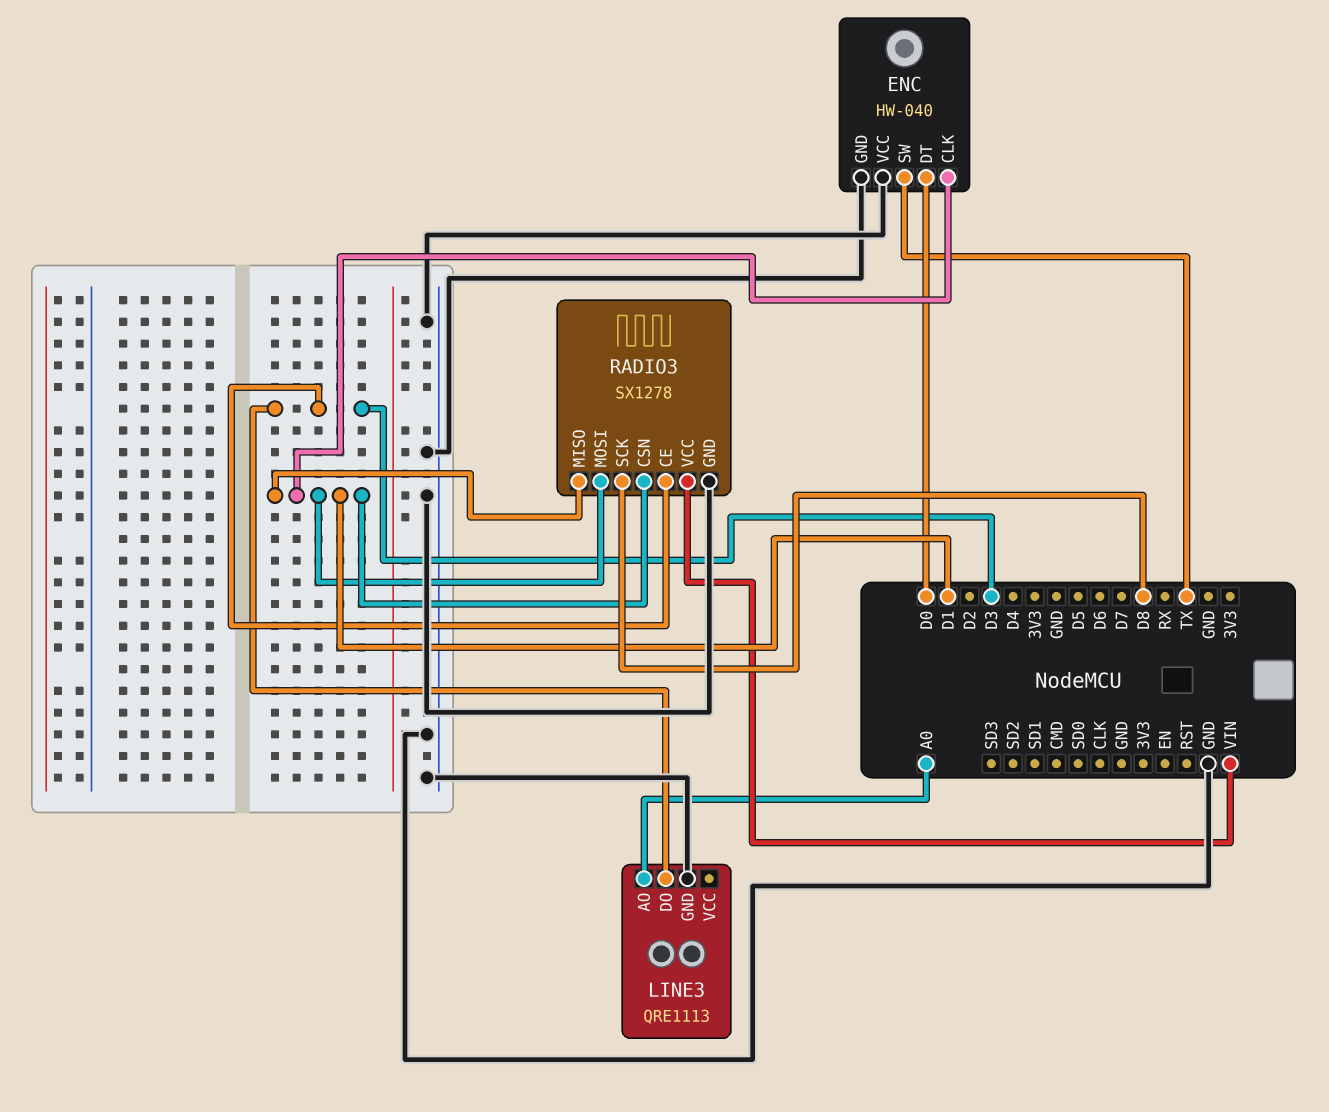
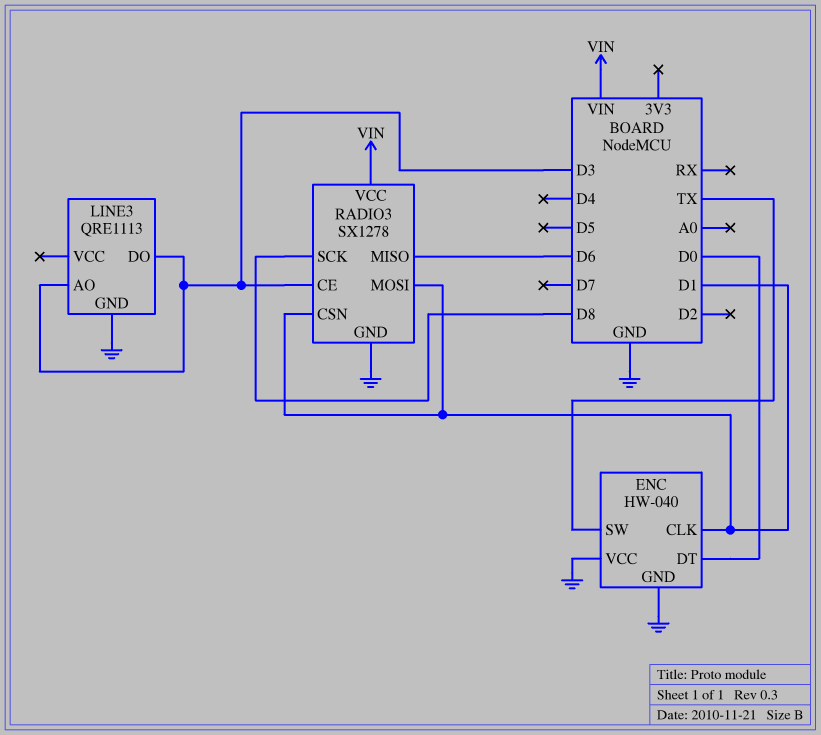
LINE3 pin AO: A0 -> D3
RADIO3 pin MISO: D1 -> D6

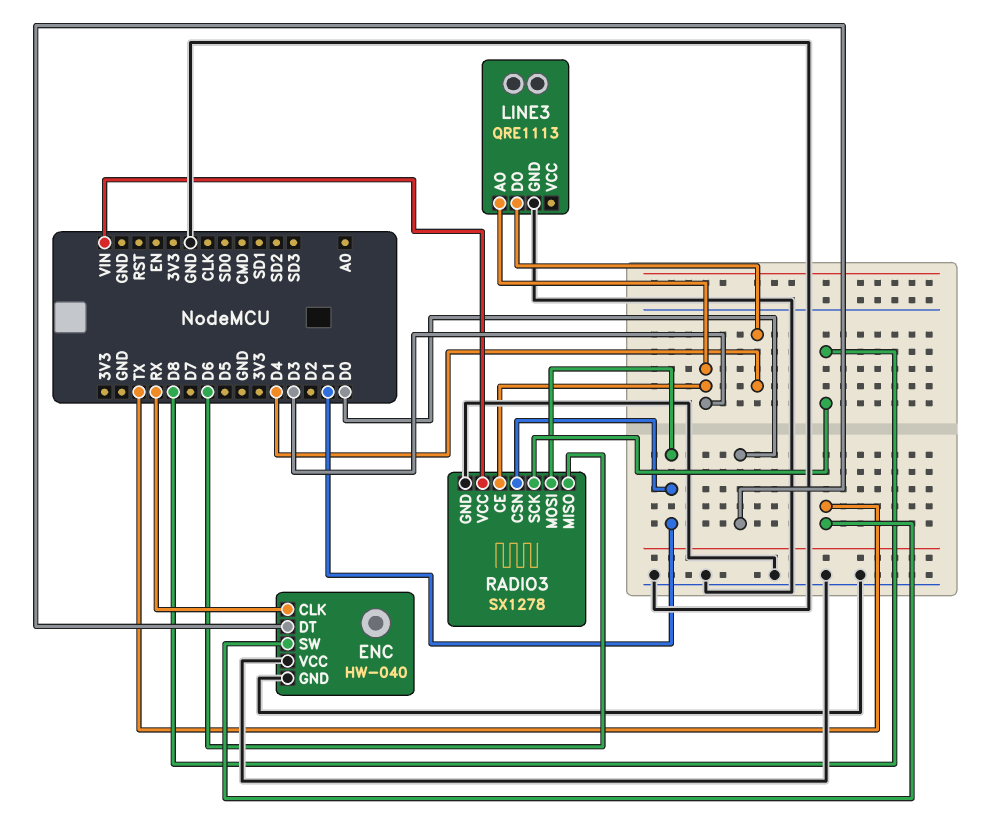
ENC pin CLK: D1 -> RX
LINE3 pin DO: D3 -> D4

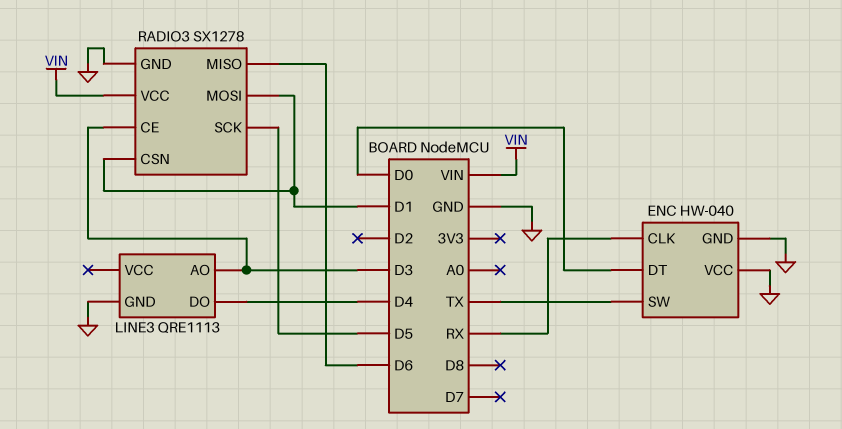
RADIO3 pin SCK: D8 -> D5

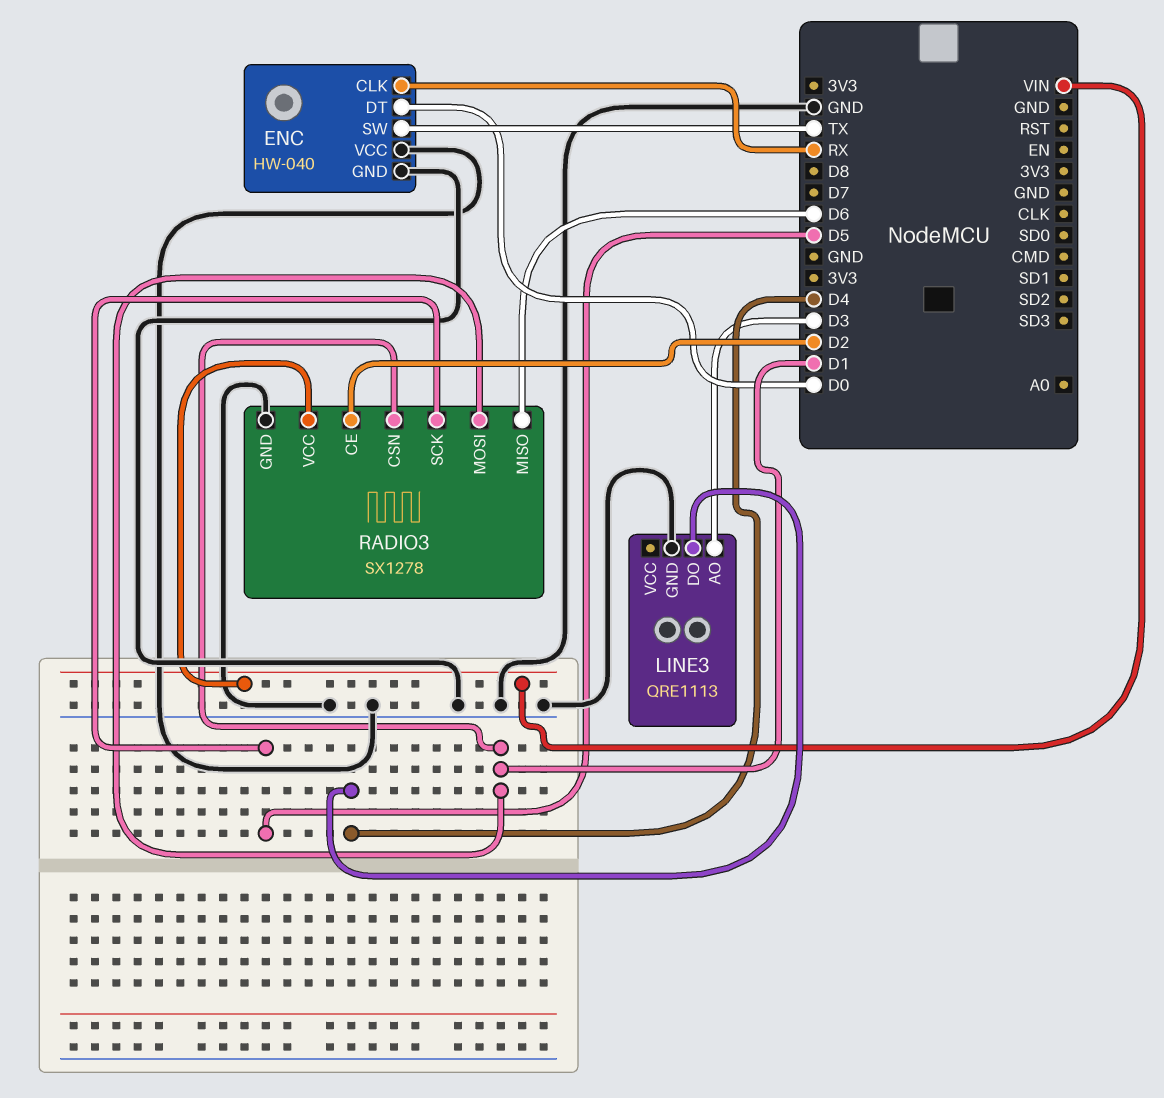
RADIO3 pin CE: D3 -> D2

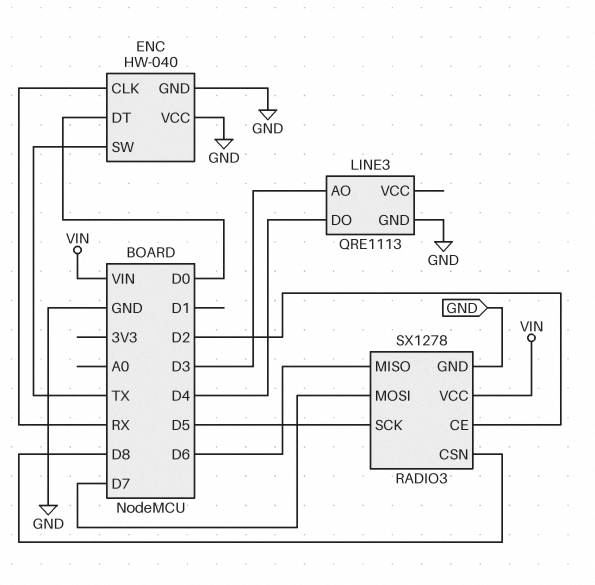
RADIO3 pin CSN: D1 -> D8
RADIO3 pin MOSI: D1 -> D7

